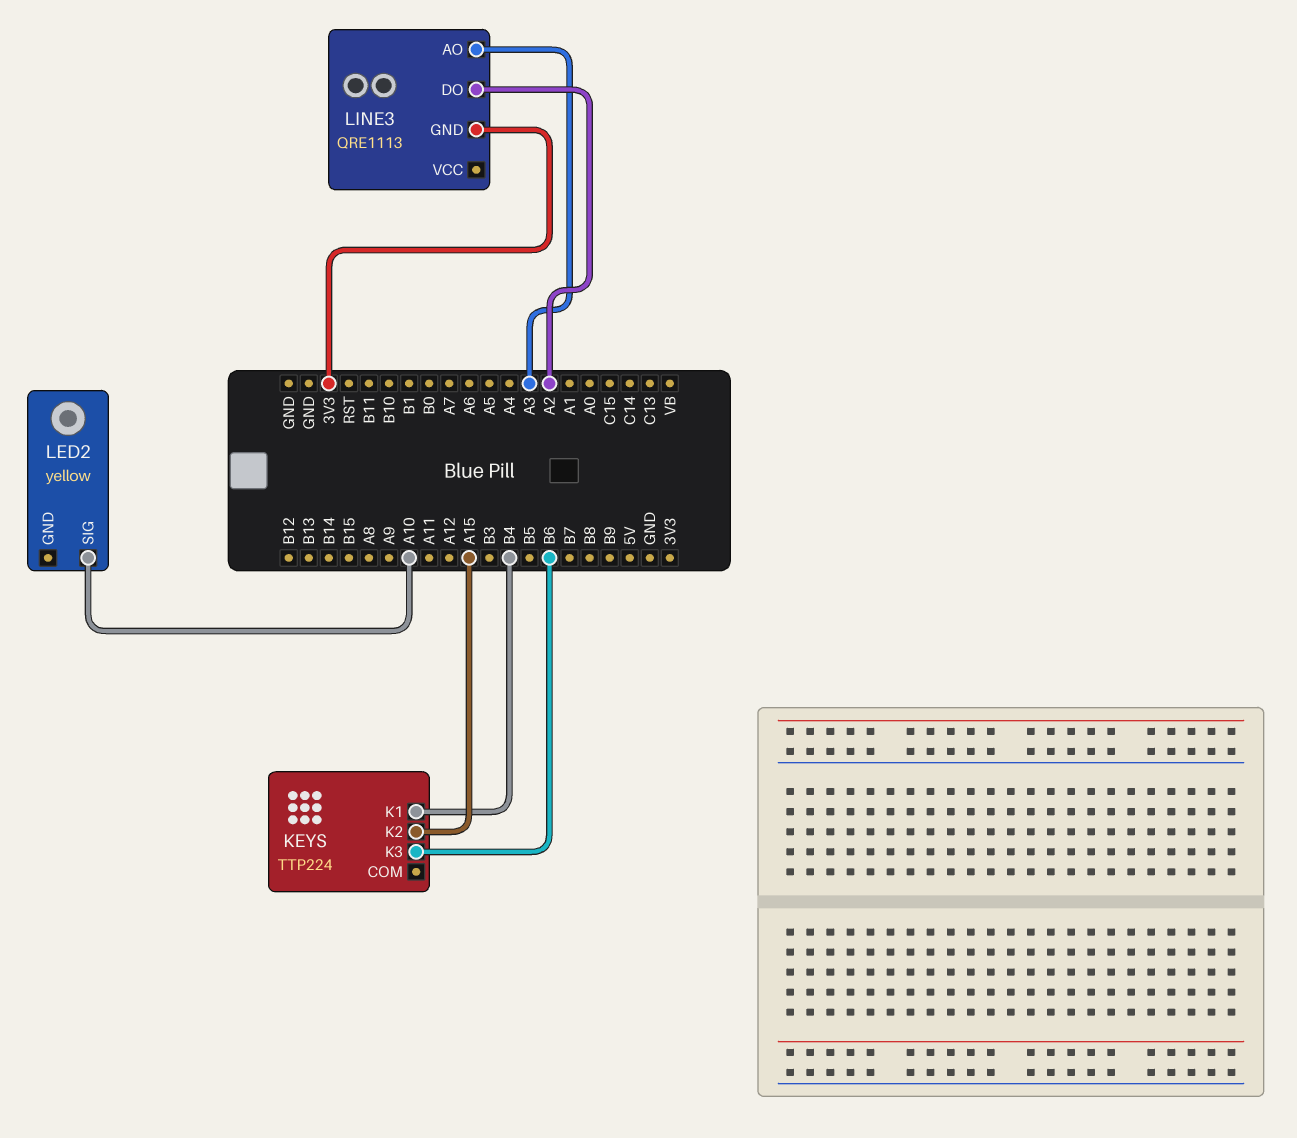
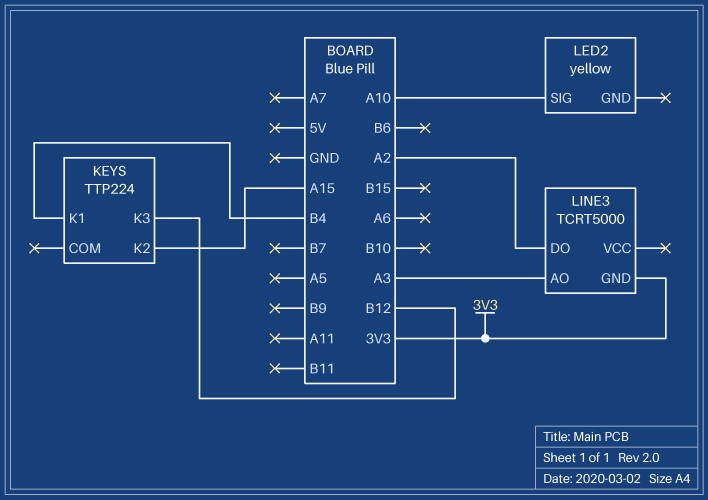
KEYS pin K3: B6 -> B12
LINE3: QRE1113 -> TCRT5000

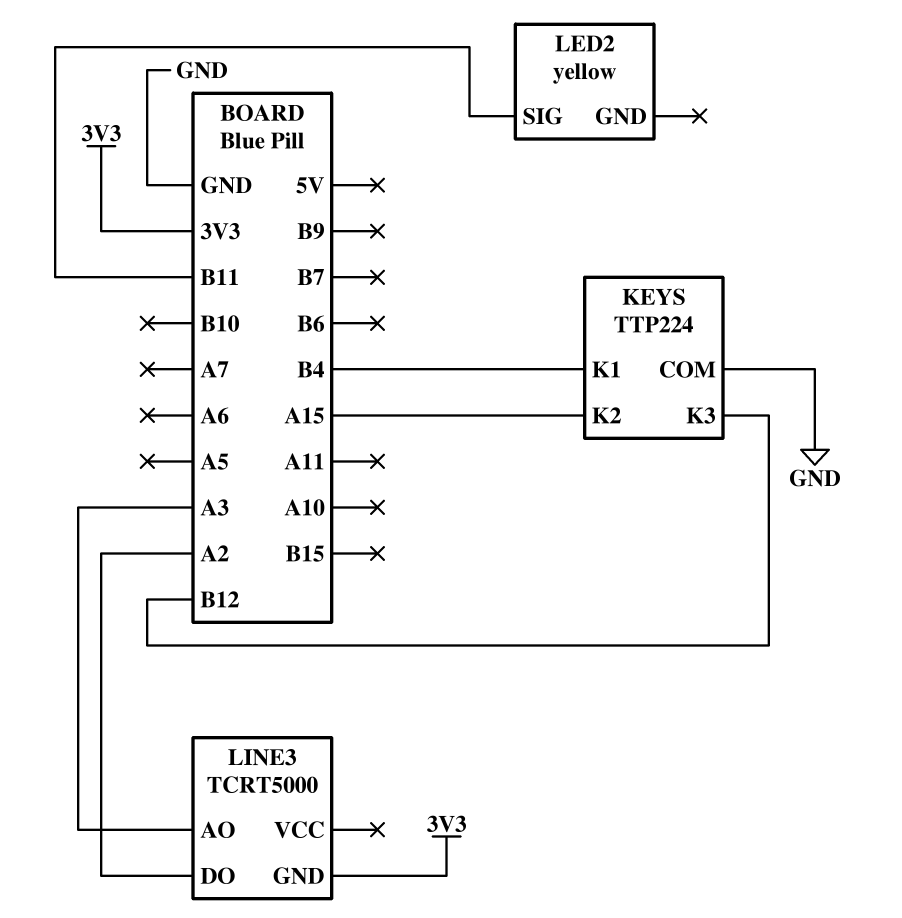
KEYS pin COM: none -> GND
LED2 pin SIG: A10 -> B11

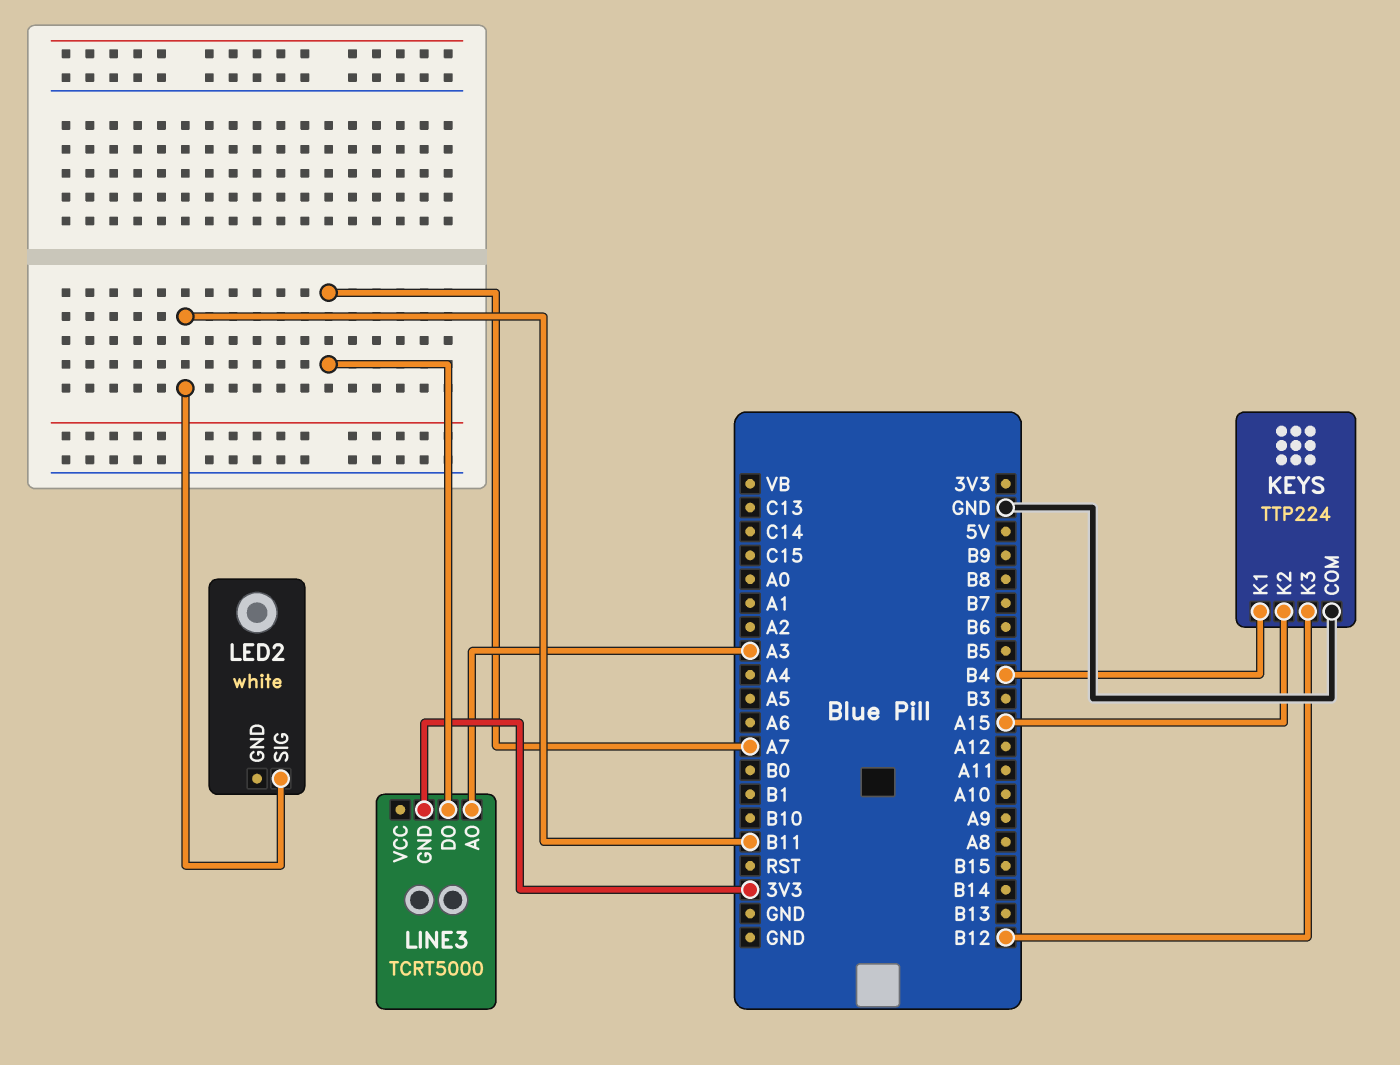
LED2: yellow -> white
LINE3 pin DO: A2 -> A7

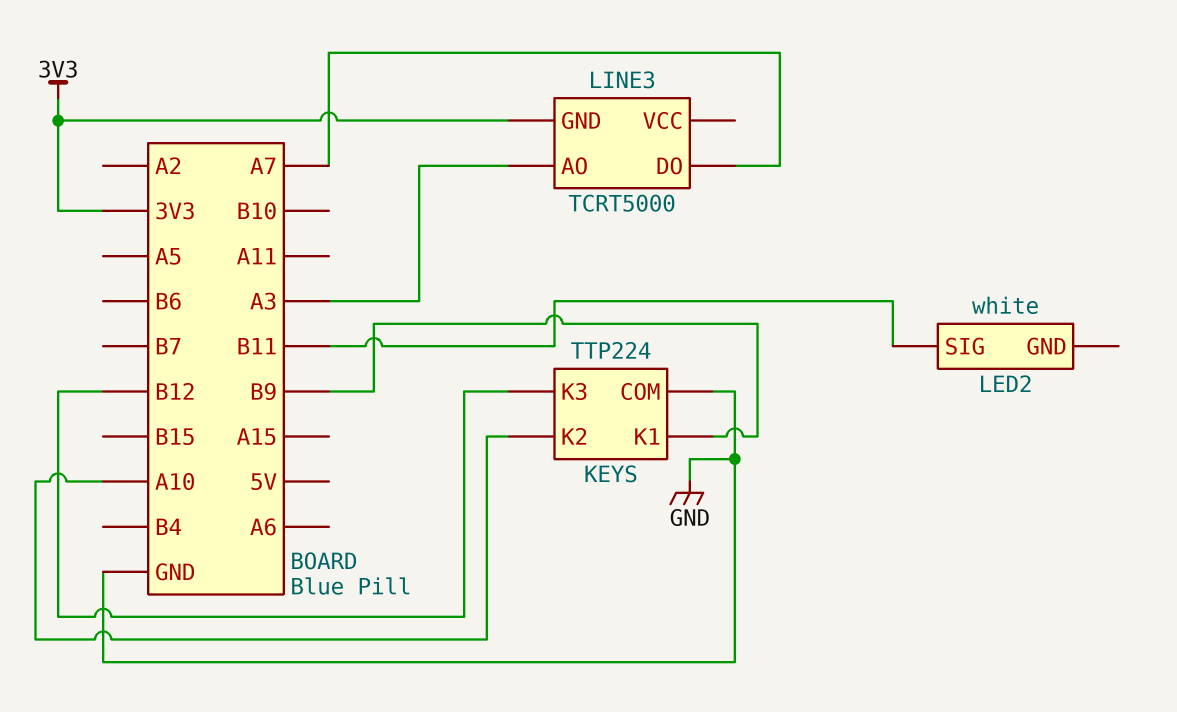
KEYS pin K1: B4 -> B9
KEYS pin K2: A15 -> A10

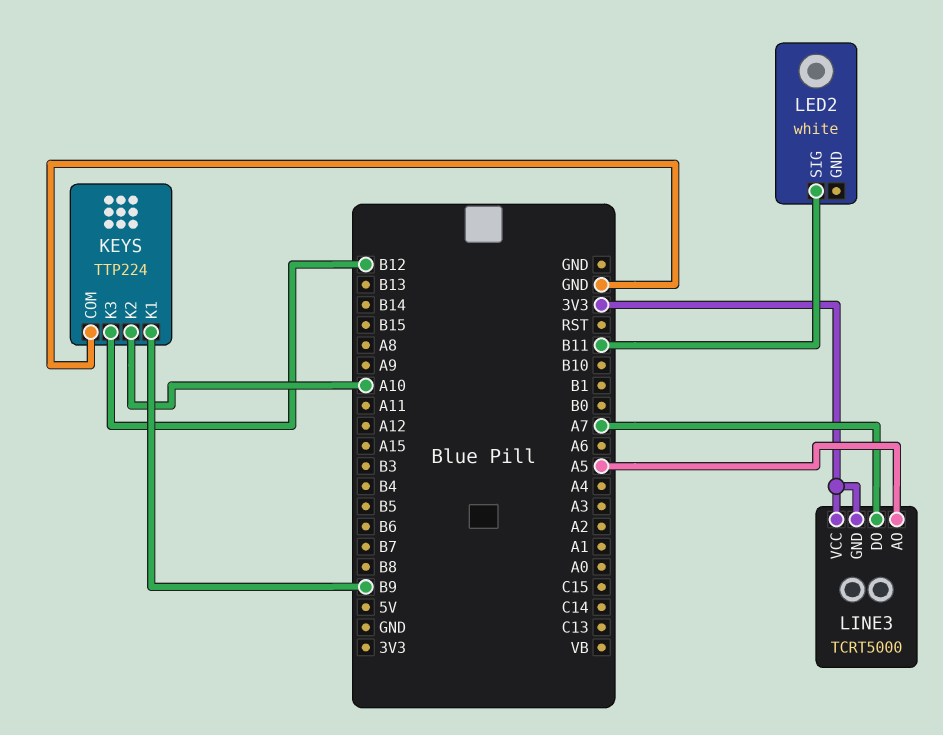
LINE3 pin AO: A3 -> A5
LINE3 pin VCC: none -> 3V3

